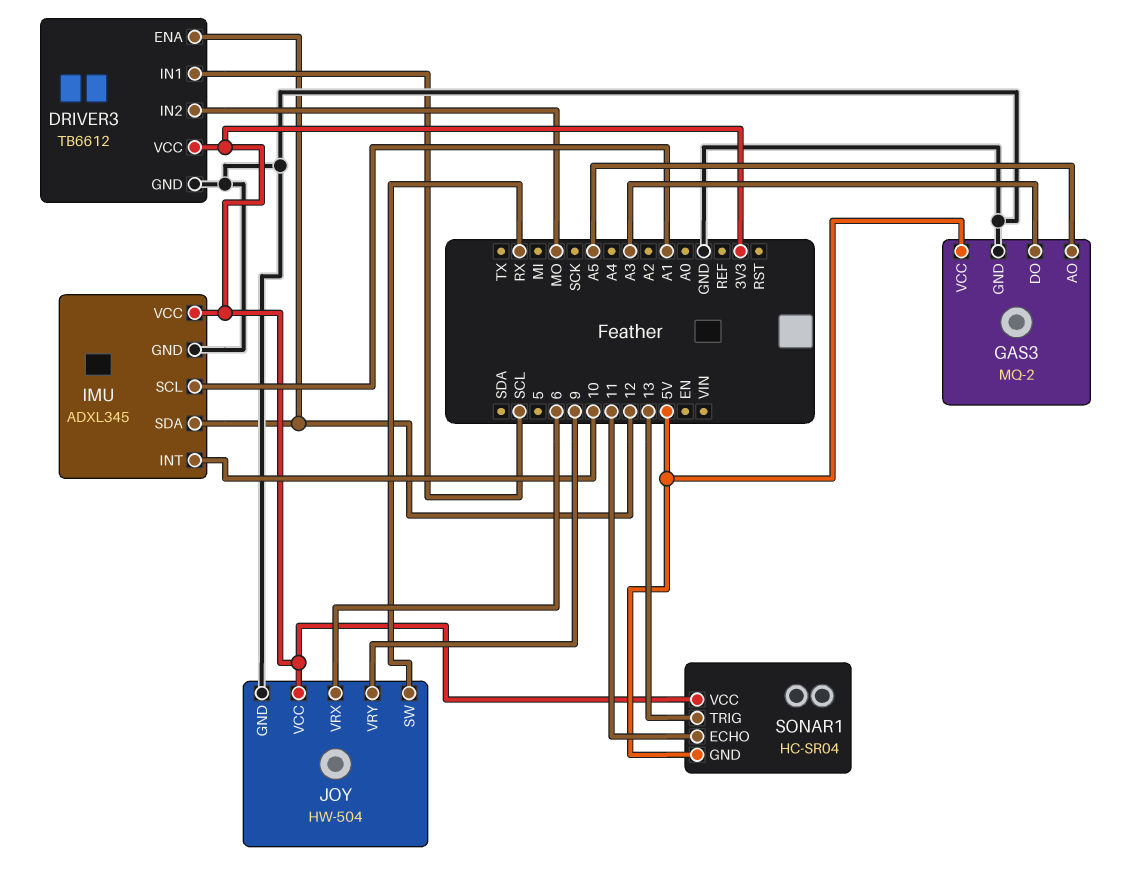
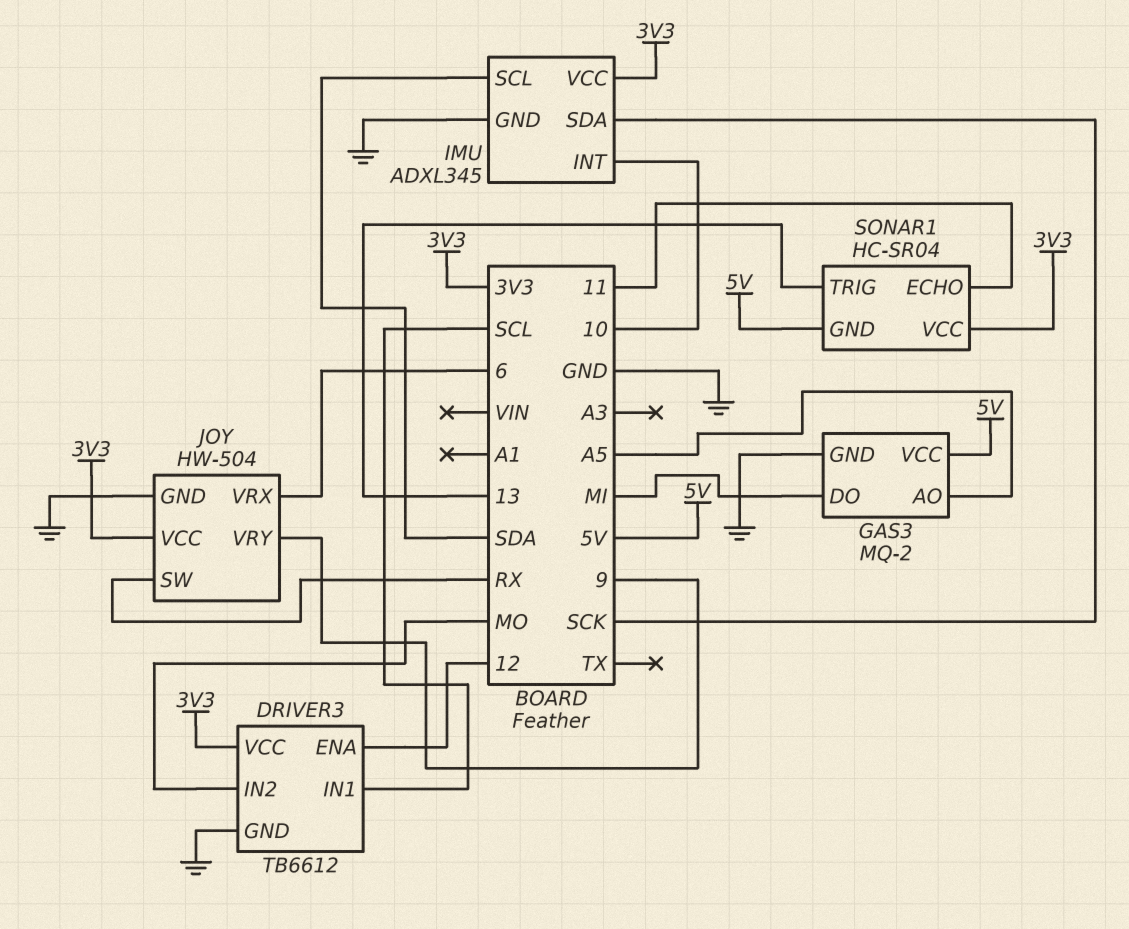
GAS3 pin DO: A3 -> MI
IMU pin SCL: A1 -> SDA
IMU pin SDA: 12 -> SCK

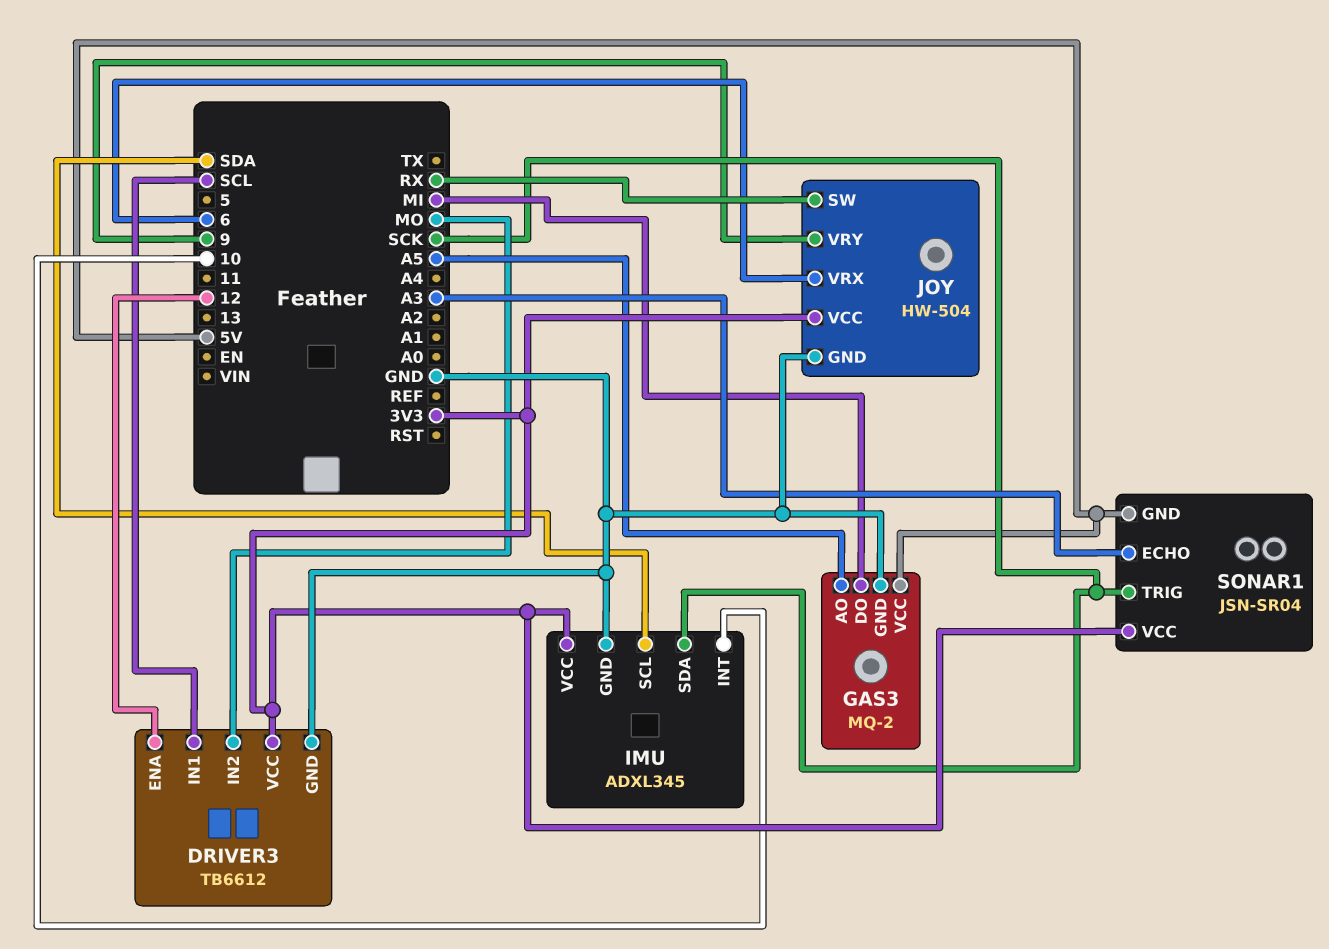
SONAR1: HC-SR04 -> JSN-SR04
SONAR1 pin ECHO: 11 -> A3
SONAR1 pin TRIG: 13 -> SCK

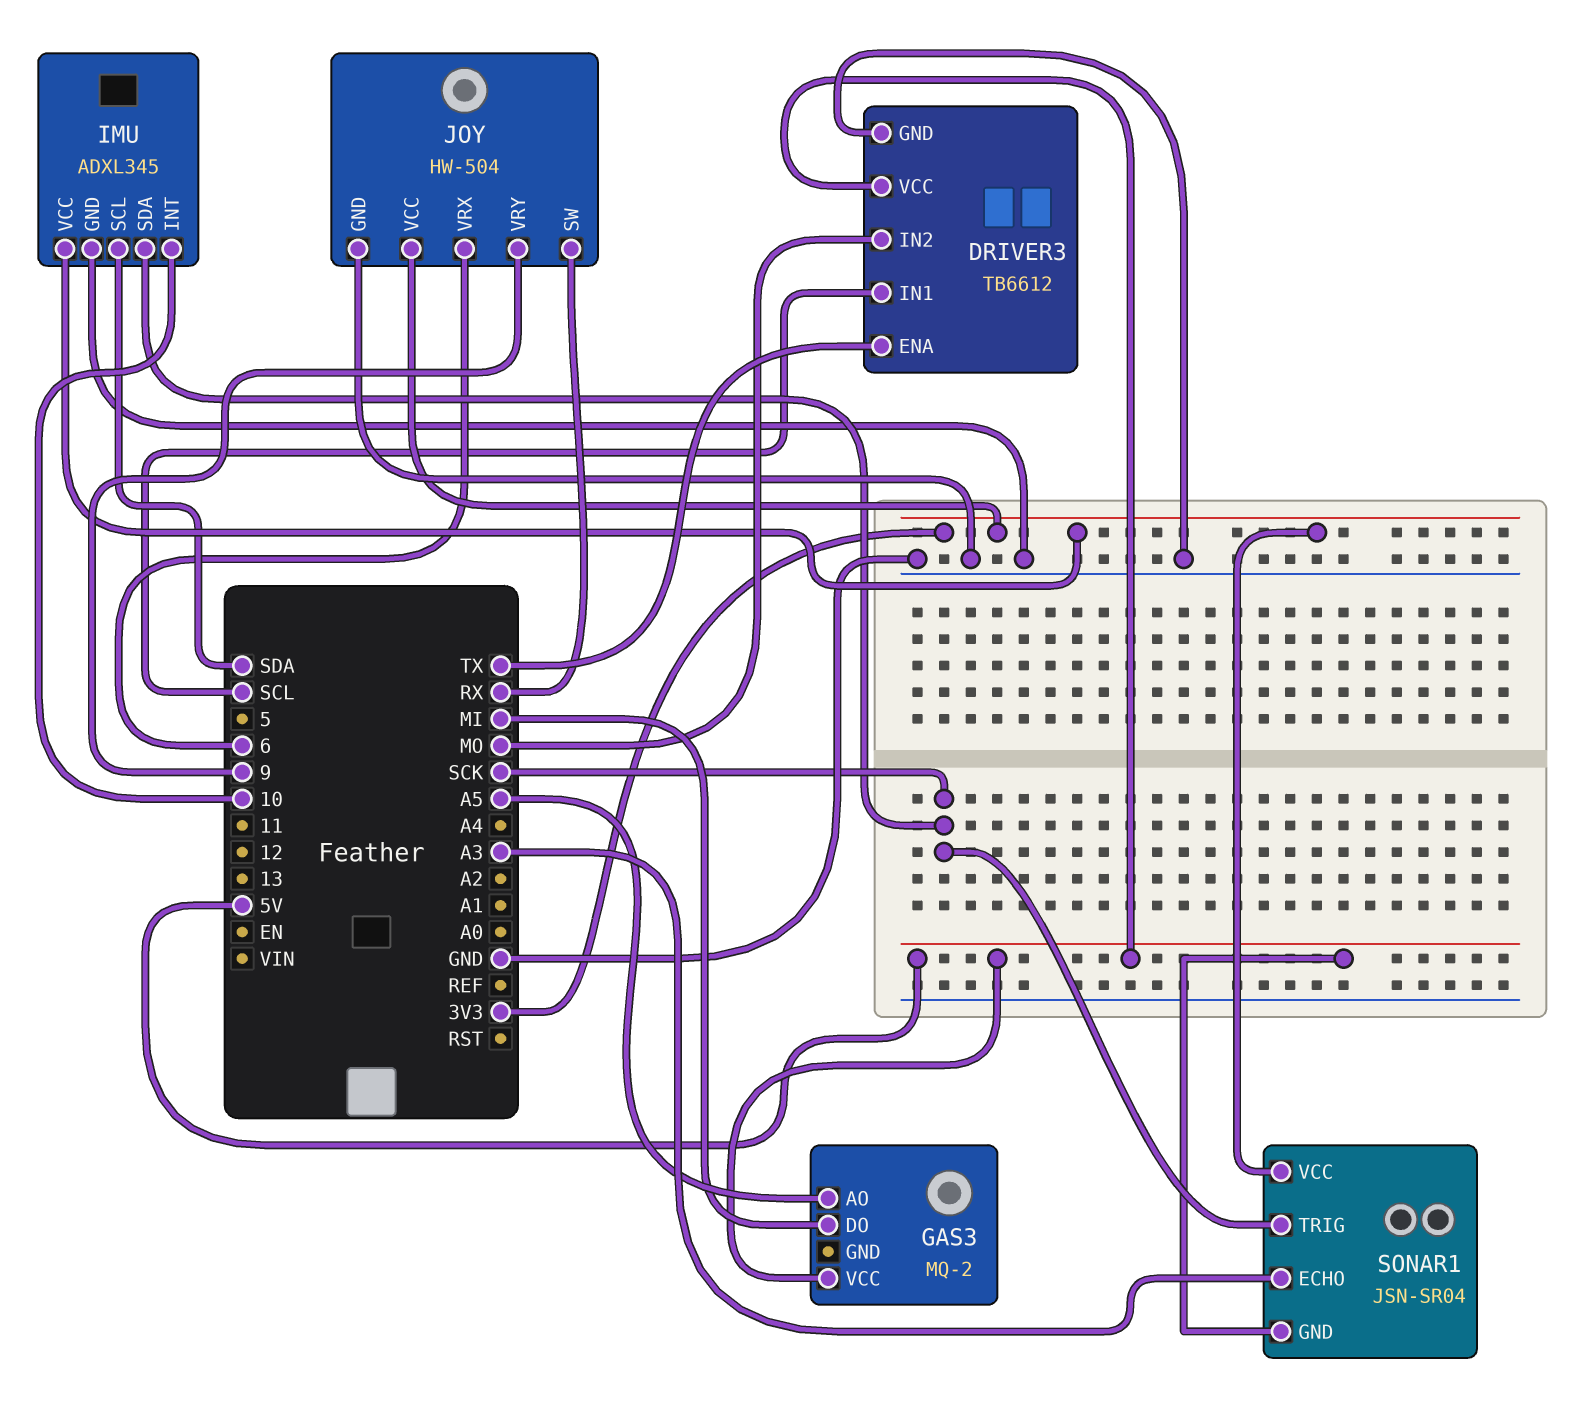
DRIVER3 pin ENA: 12 -> TX
DRIVER3 pin VCC: 3V3 -> 5V
GAS3 pin GND: GND -> none

